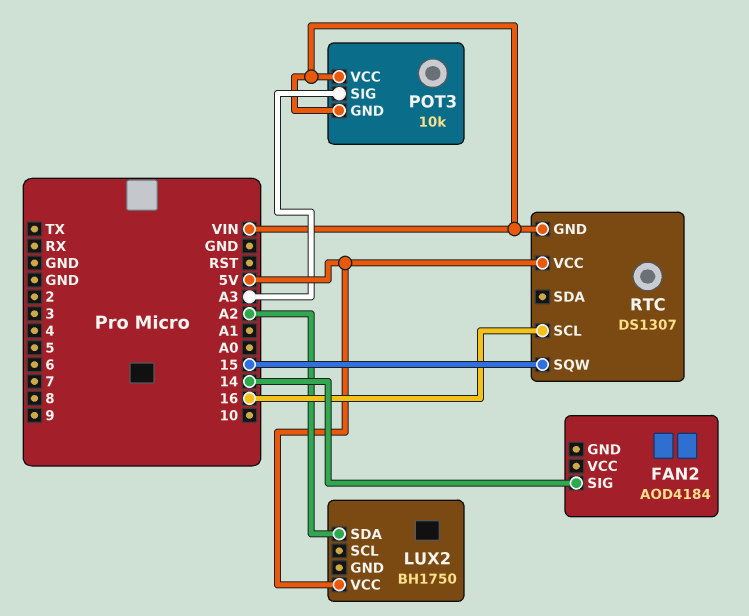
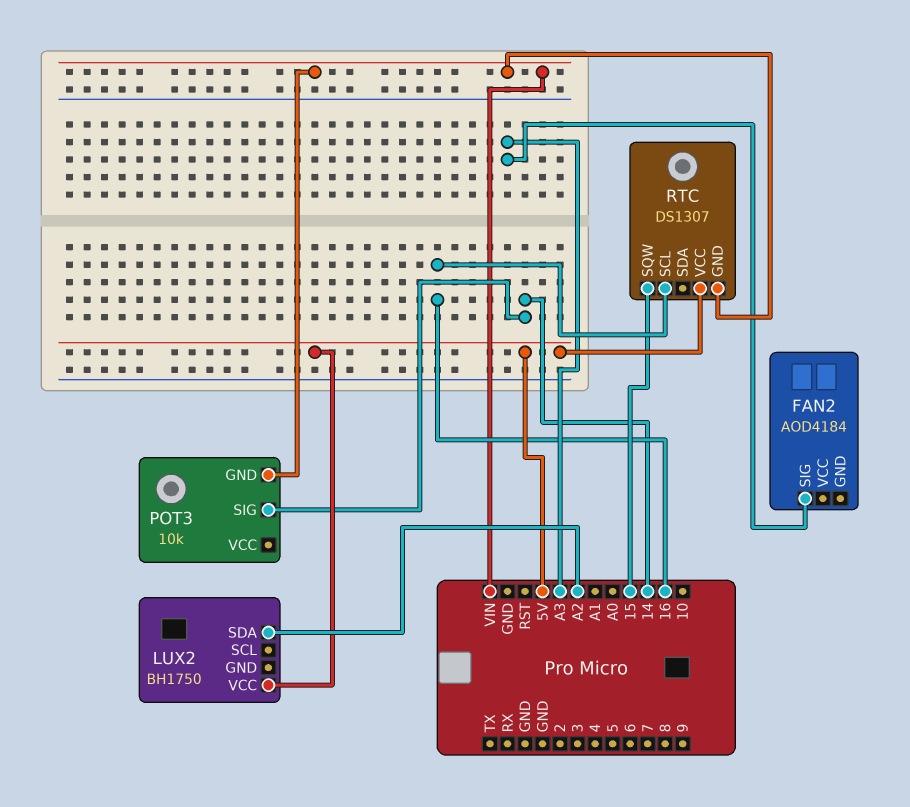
FAN2 pin SIG: 14 -> A3
POT3 pin SIG: A3 -> 14
POT3 pin VCC: VIN -> none

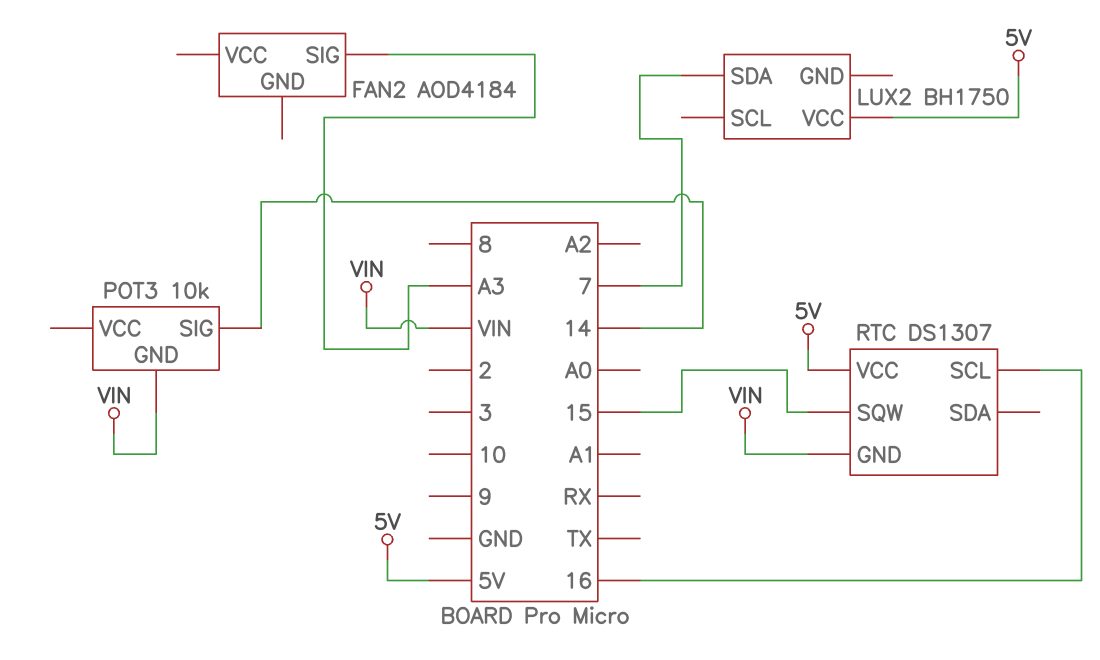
LUX2 pin SDA: A2 -> 7

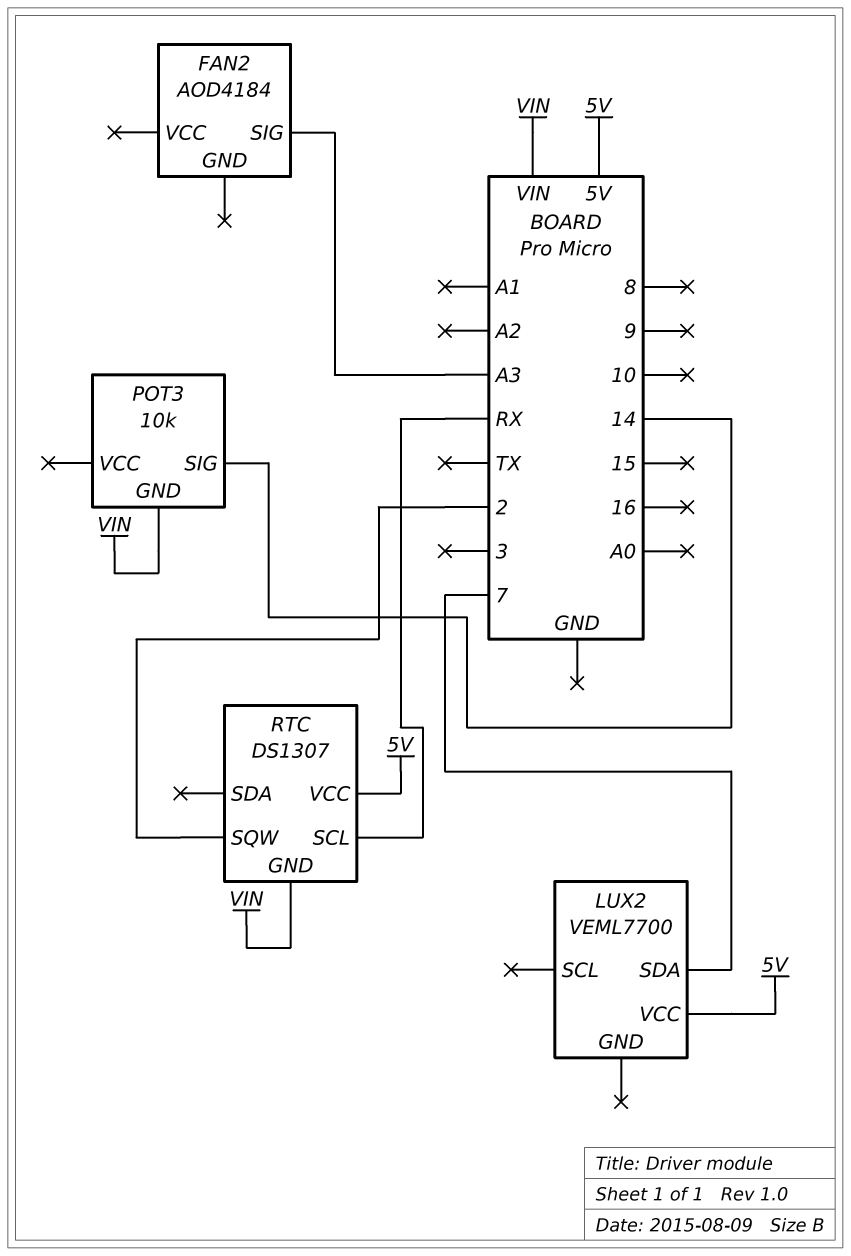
LUX2: BH1750 -> VEML7700
RTC pin SCL: 16 -> RX
RTC pin SQW: 15 -> 2

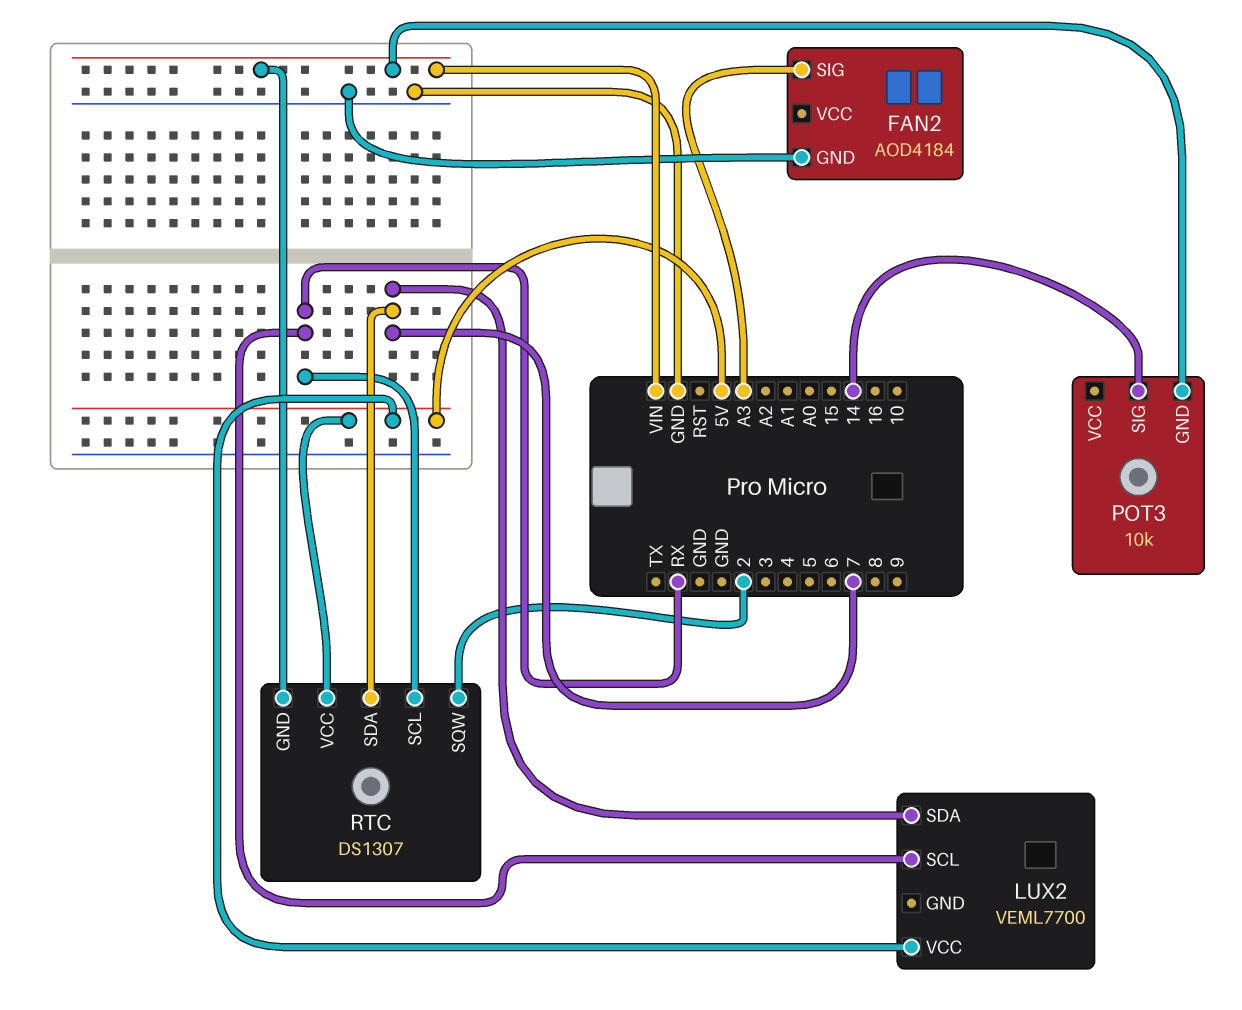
FAN2 pin GND: none -> GND
LUX2 pin SCL: none -> RX
RTC pin SDA: none -> 7

